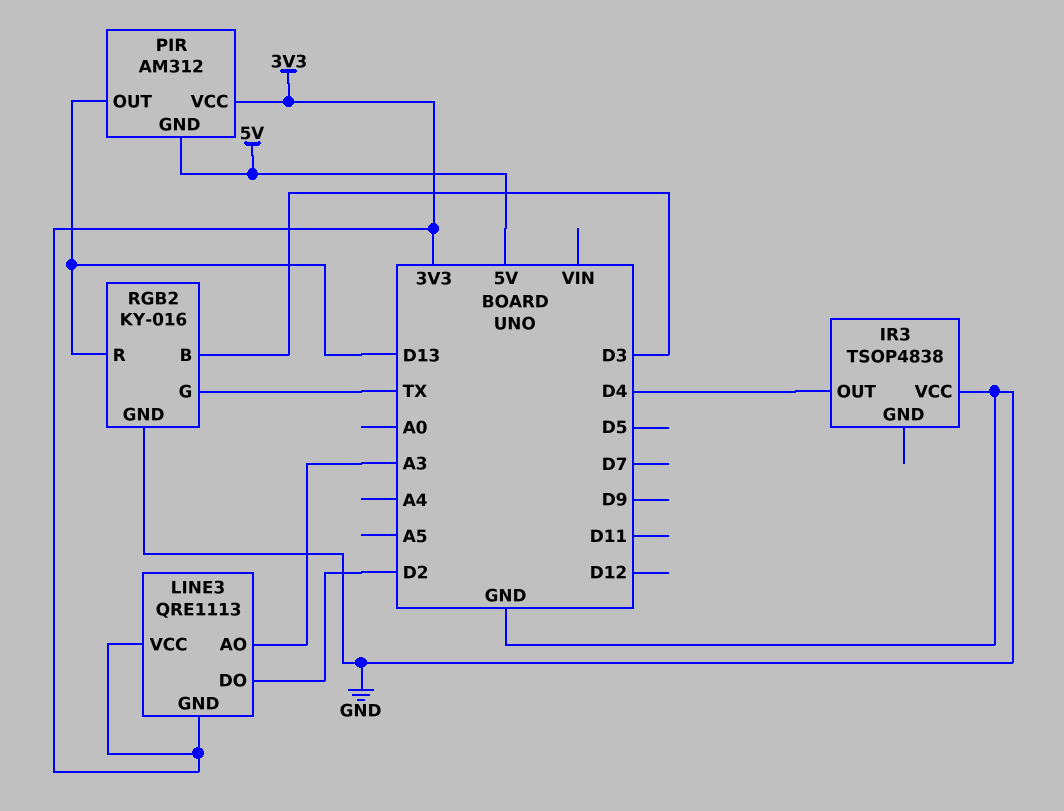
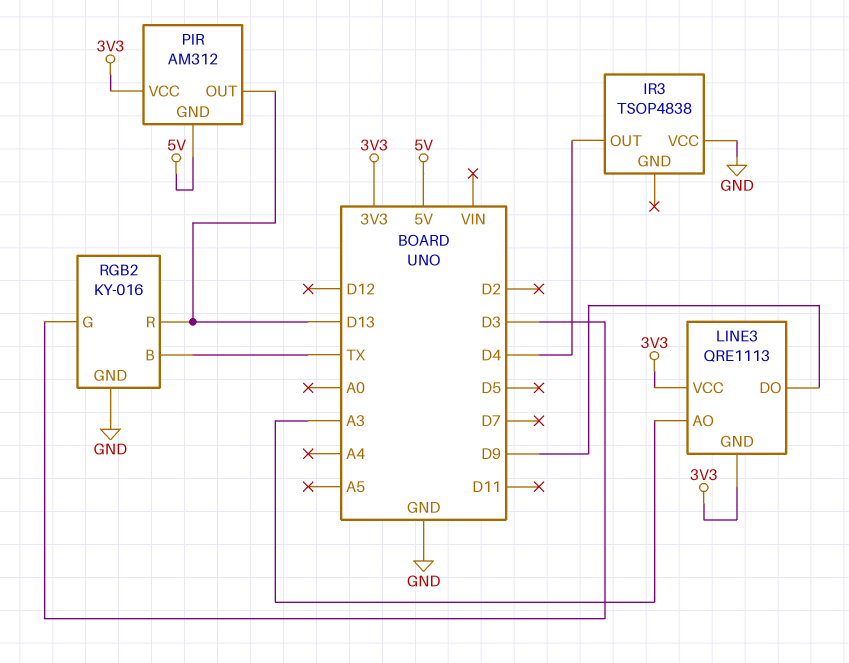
LINE3 pin DO: D2 -> D9
RGB2 pin B: D3 -> TX
RGB2 pin G: TX -> D3

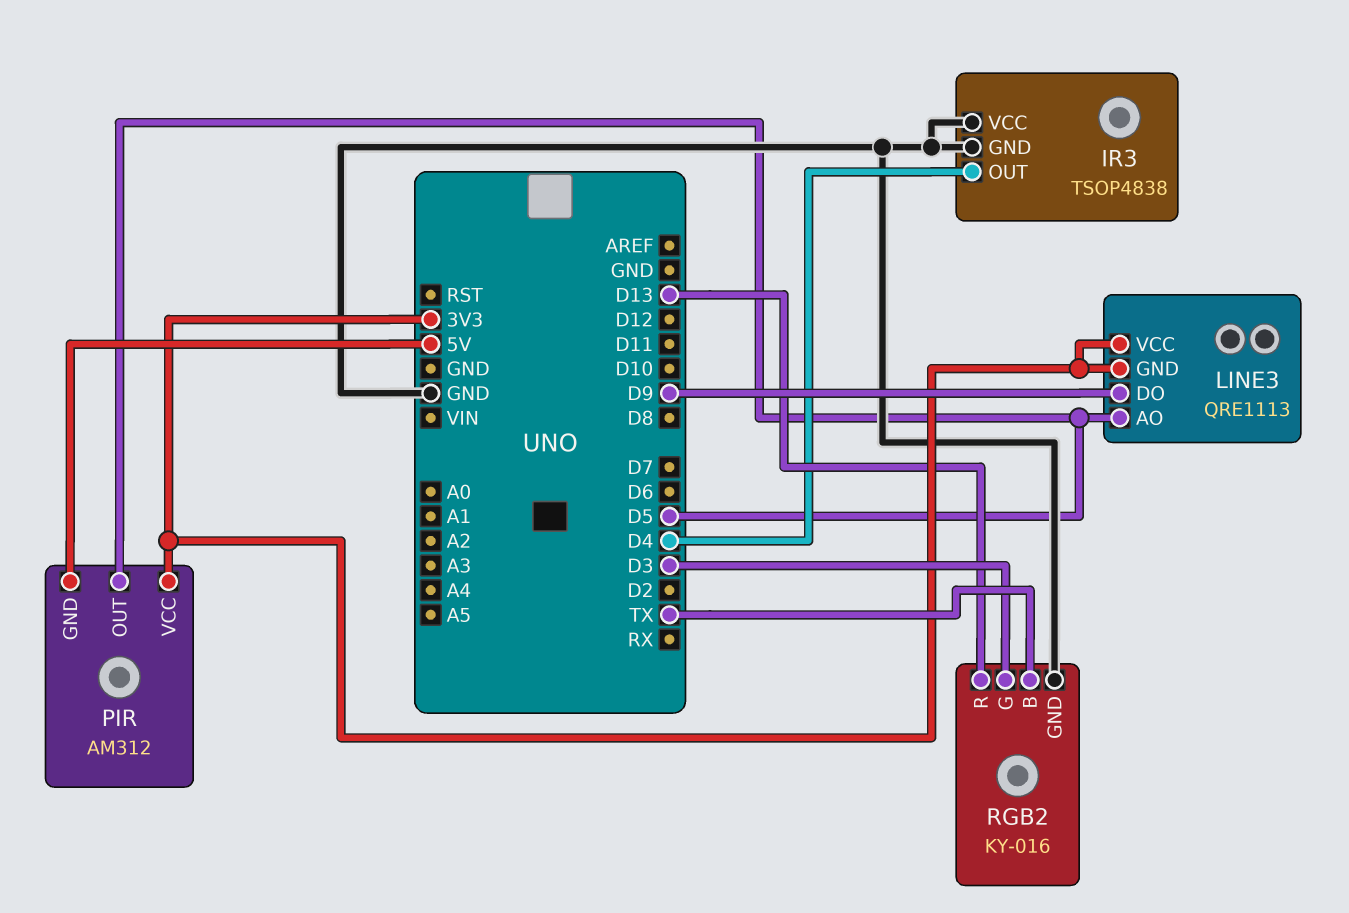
IR3 pin GND: none -> GND
LINE3 pin AO: A3 -> D5
PIR pin OUT: D13 -> D5

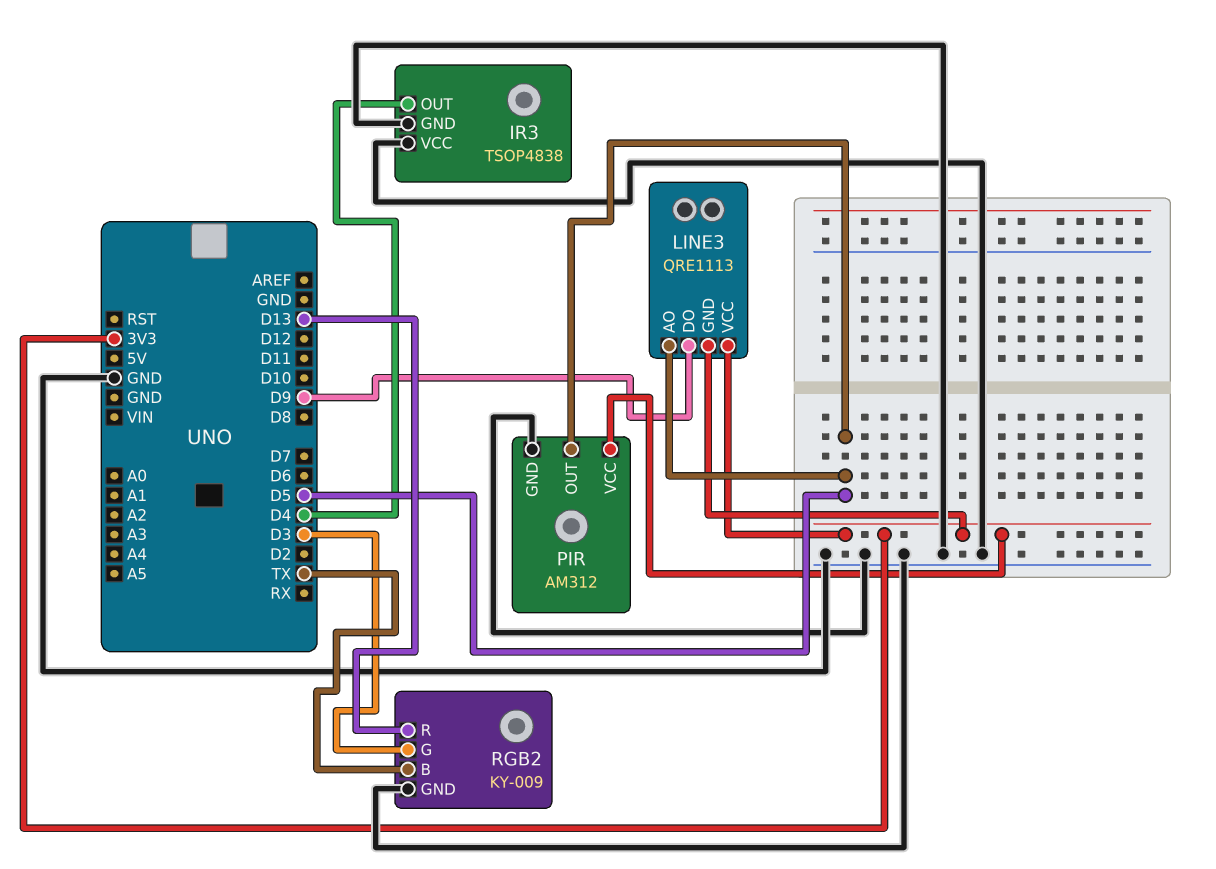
PIR pin GND: 5V -> GND
RGB2: KY-016 -> KY-009

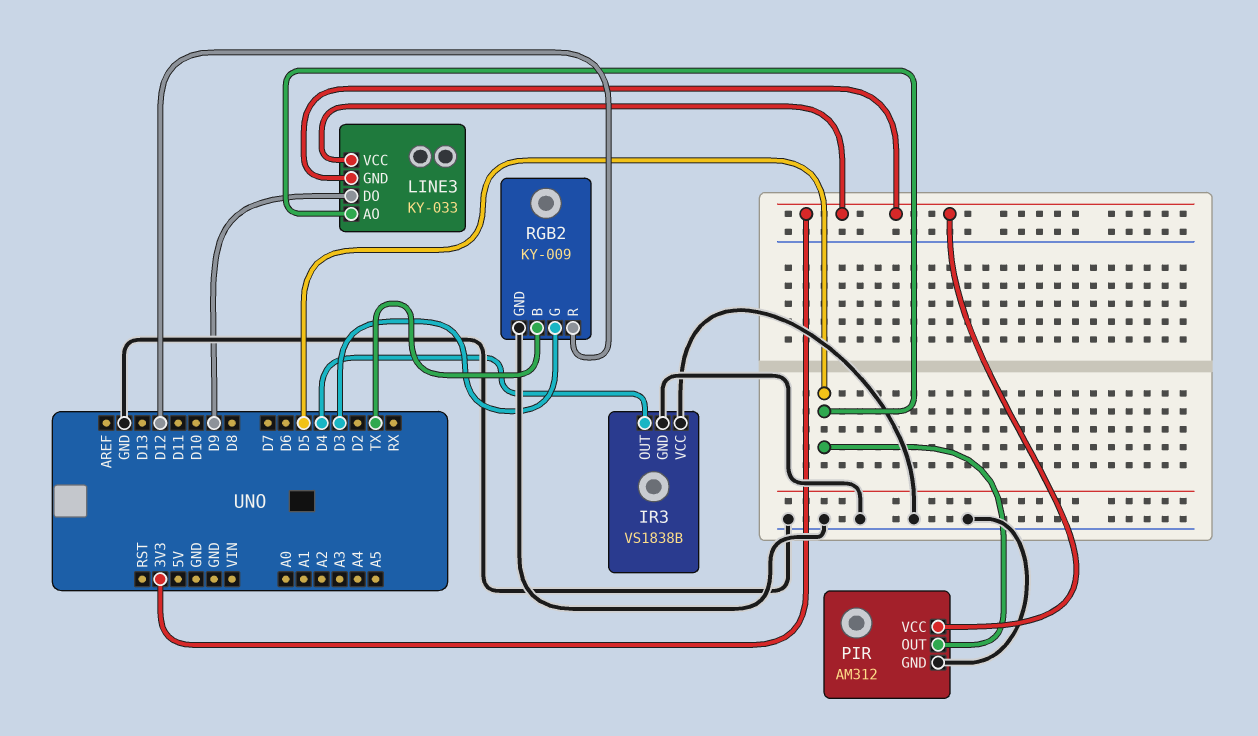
IR3: TSOP4838 -> VS1838B
LINE3: QRE1113 -> KY-033
RGB2 pin R: D13 -> D12

